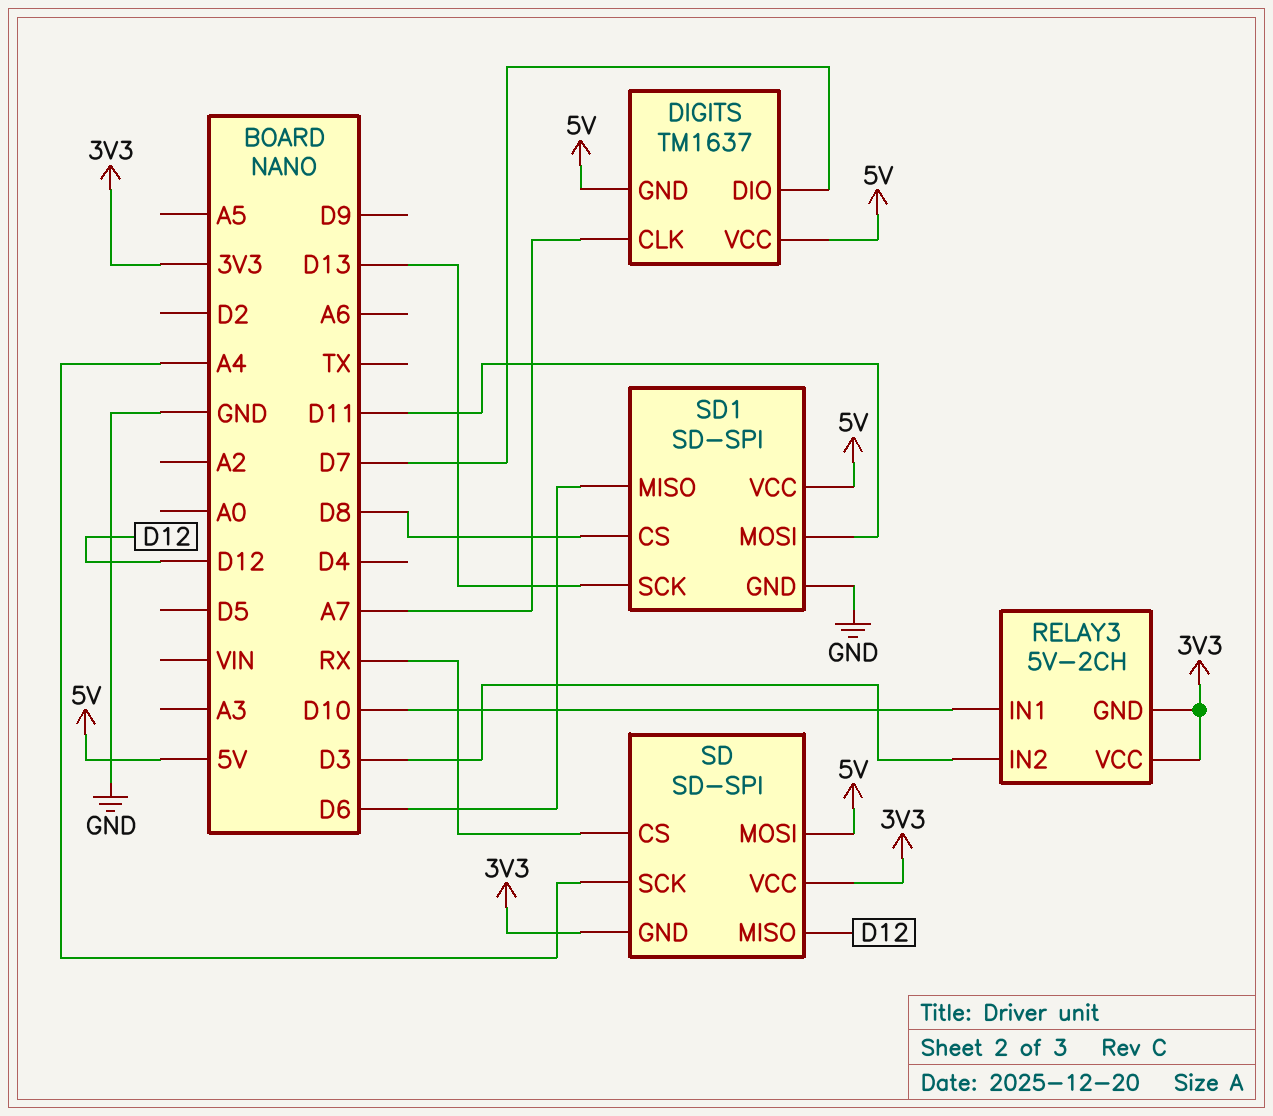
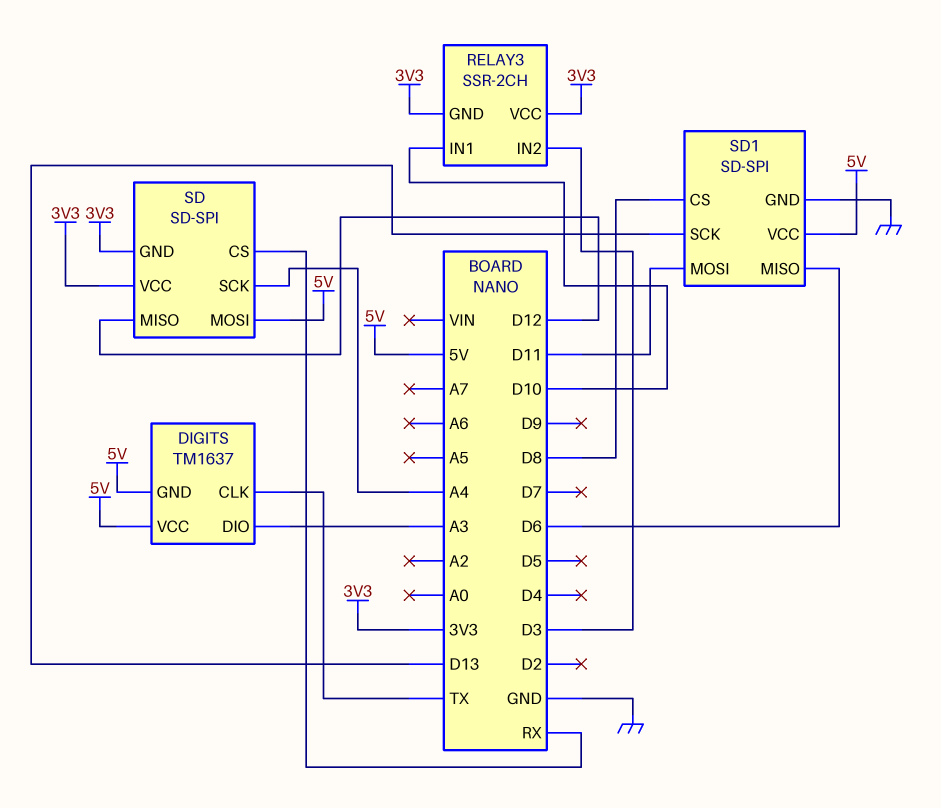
DIGITS pin CLK: A7 -> TX
DIGITS pin DIO: D7 -> A3
RELAY3: 5V-2CH -> SSR-2CH

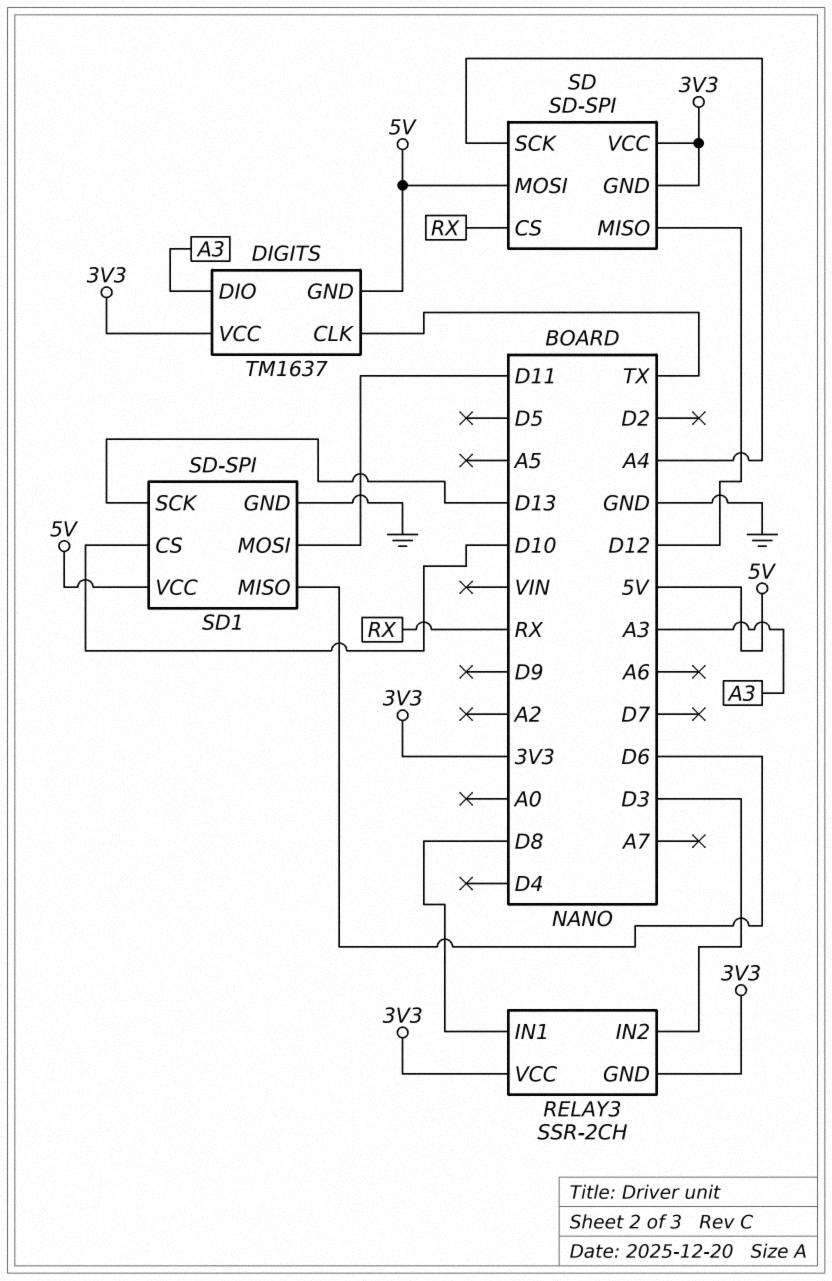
DIGITS pin VCC: 5V -> 3V3
RELAY3 pin IN1: D10 -> D8
SD1 pin CS: D8 -> D10

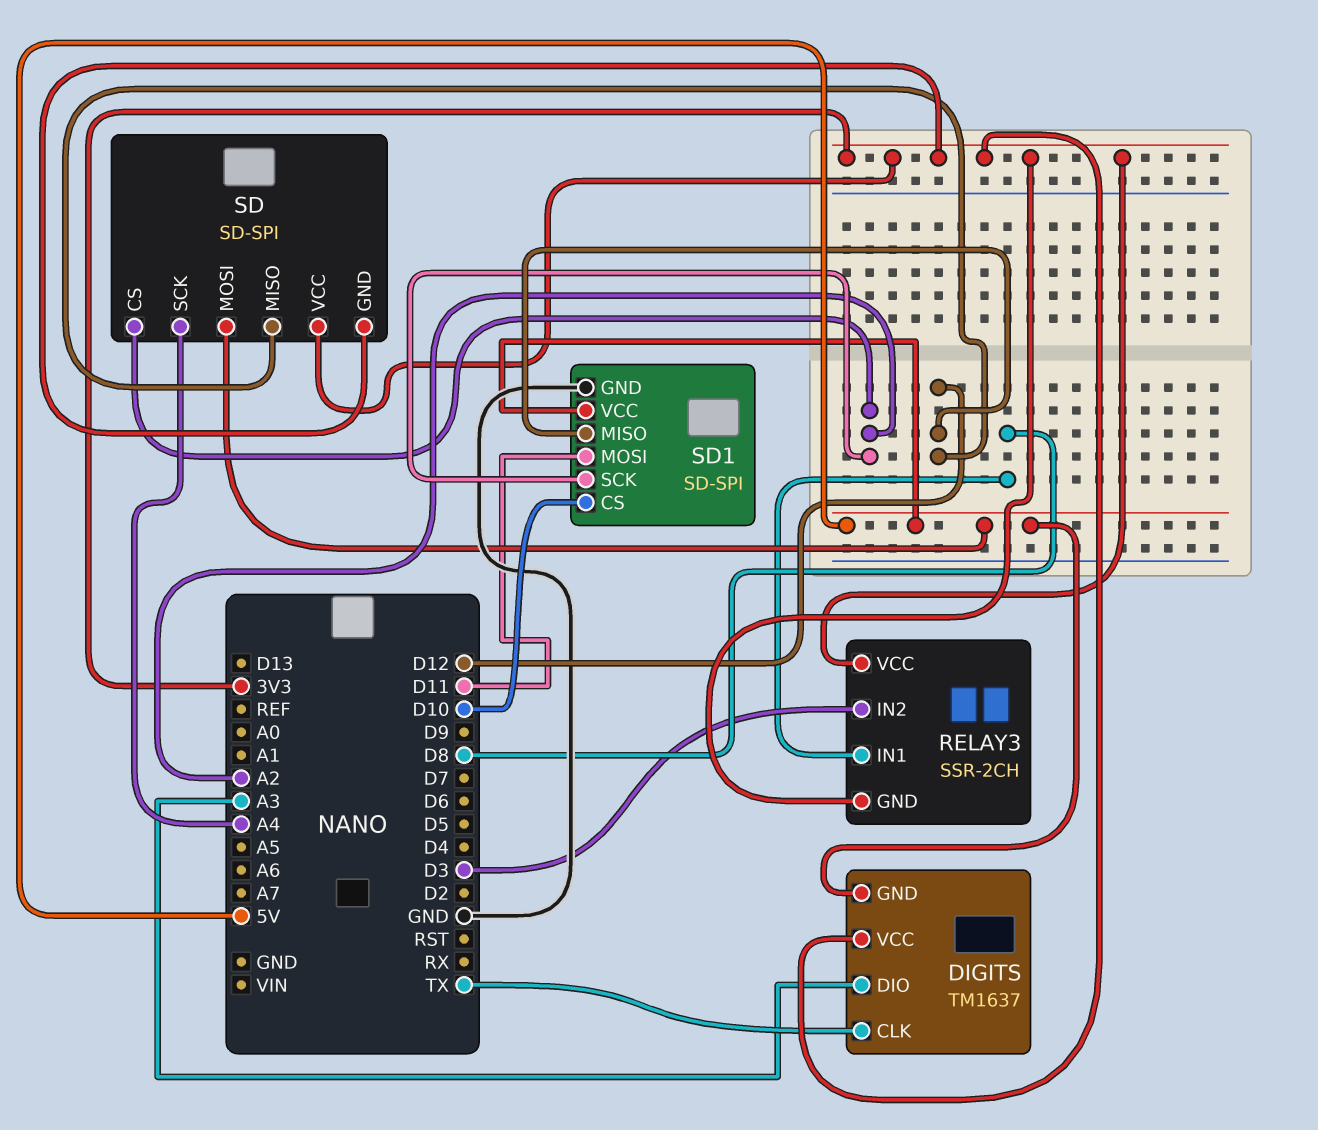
SD pin CS: RX -> A2
SD1 pin MISO: D6 -> D12
SD1 pin SCK: D13 -> A2

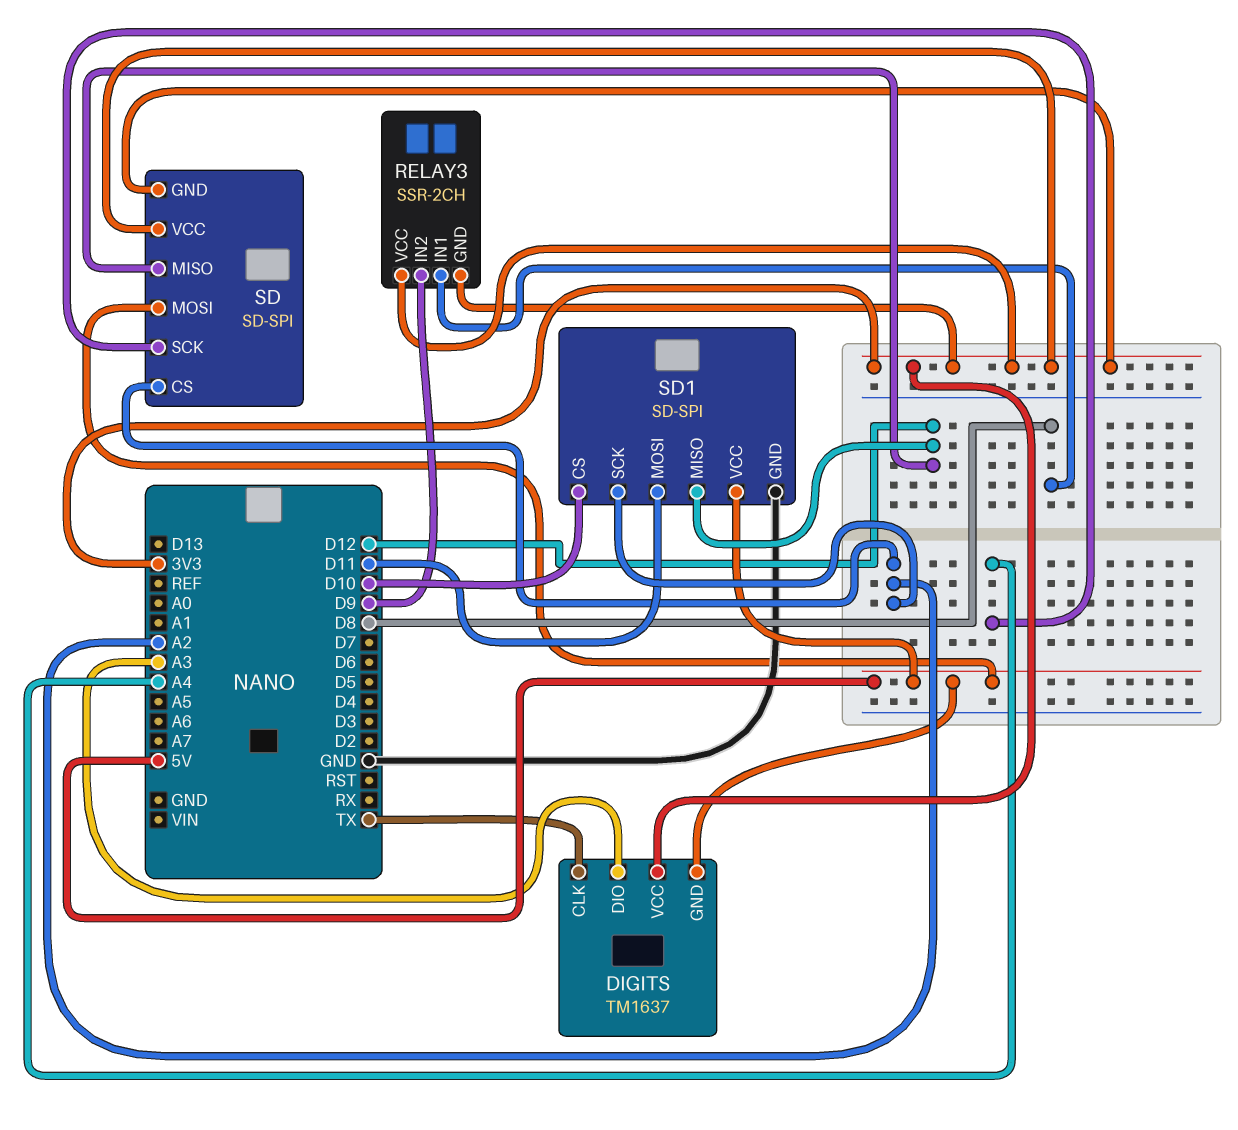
RELAY3 pin IN2: D3 -> D9

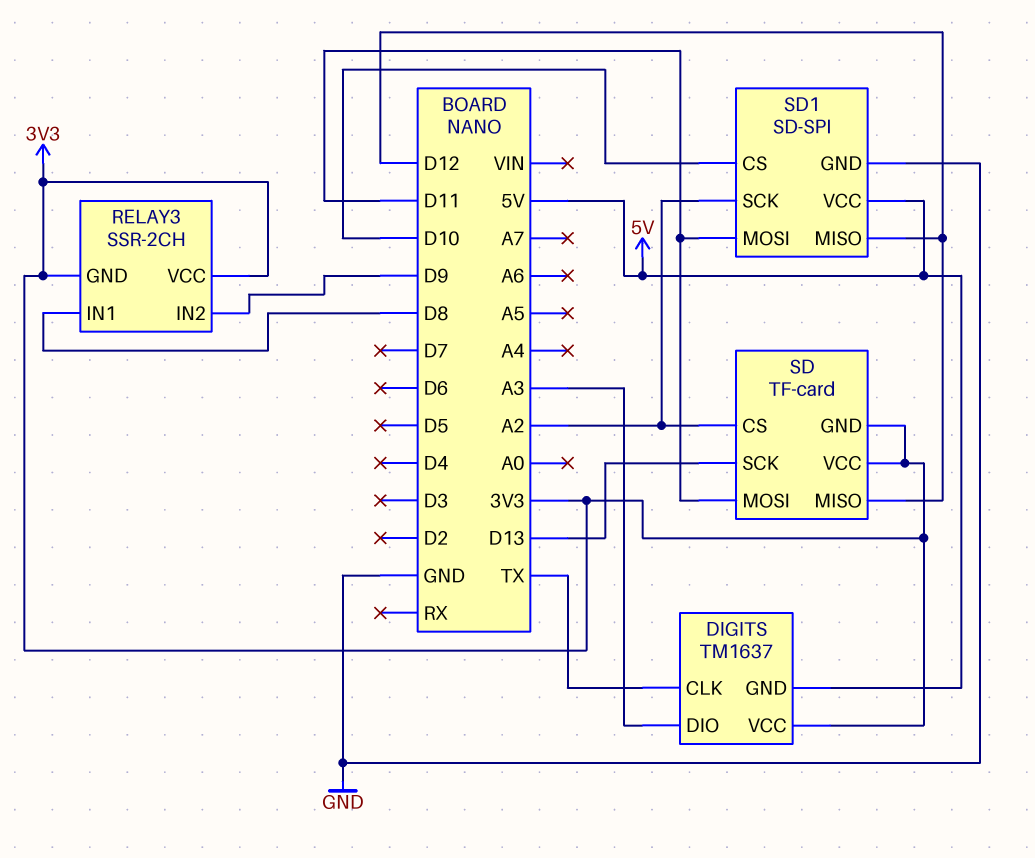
SD: SD-SPI -> TF-card
SD pin MOSI: 5V -> D11
SD pin SCK: A4 -> D13

